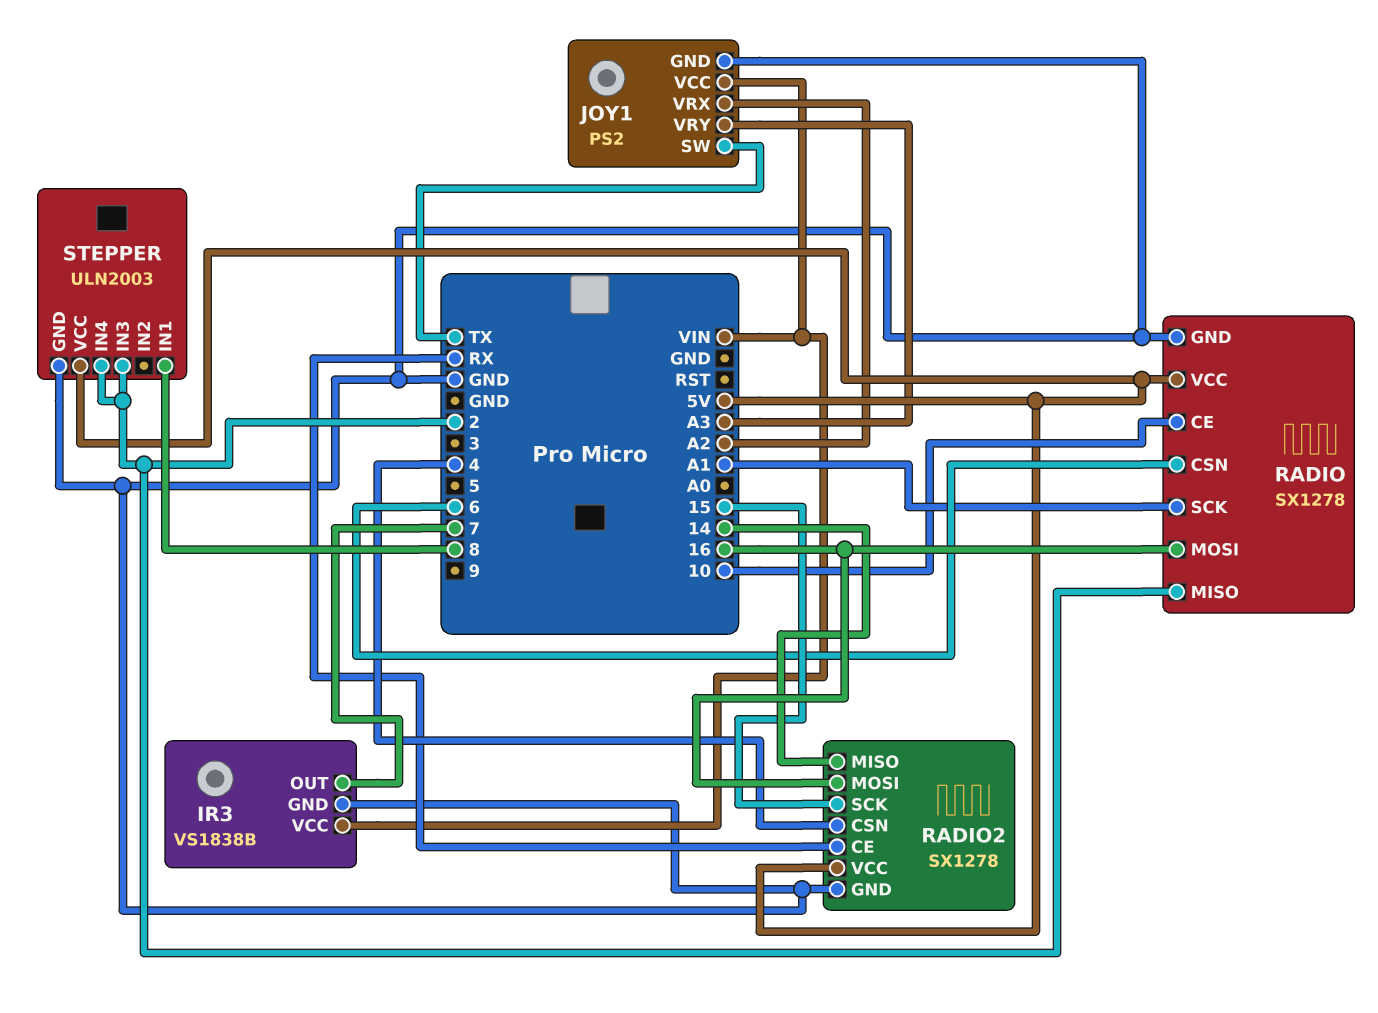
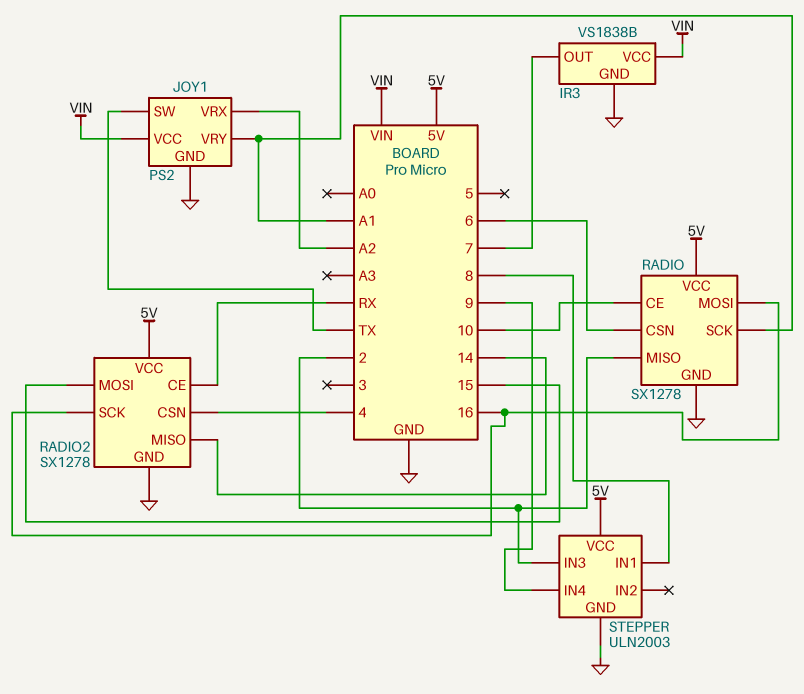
JOY1 pin VRY: A3 -> A1
RADIO2 pin MOSI: 16 -> 15
RADIO2 pin SCK: 15 -> 16
STEPPER pin IN4: 2 -> 9

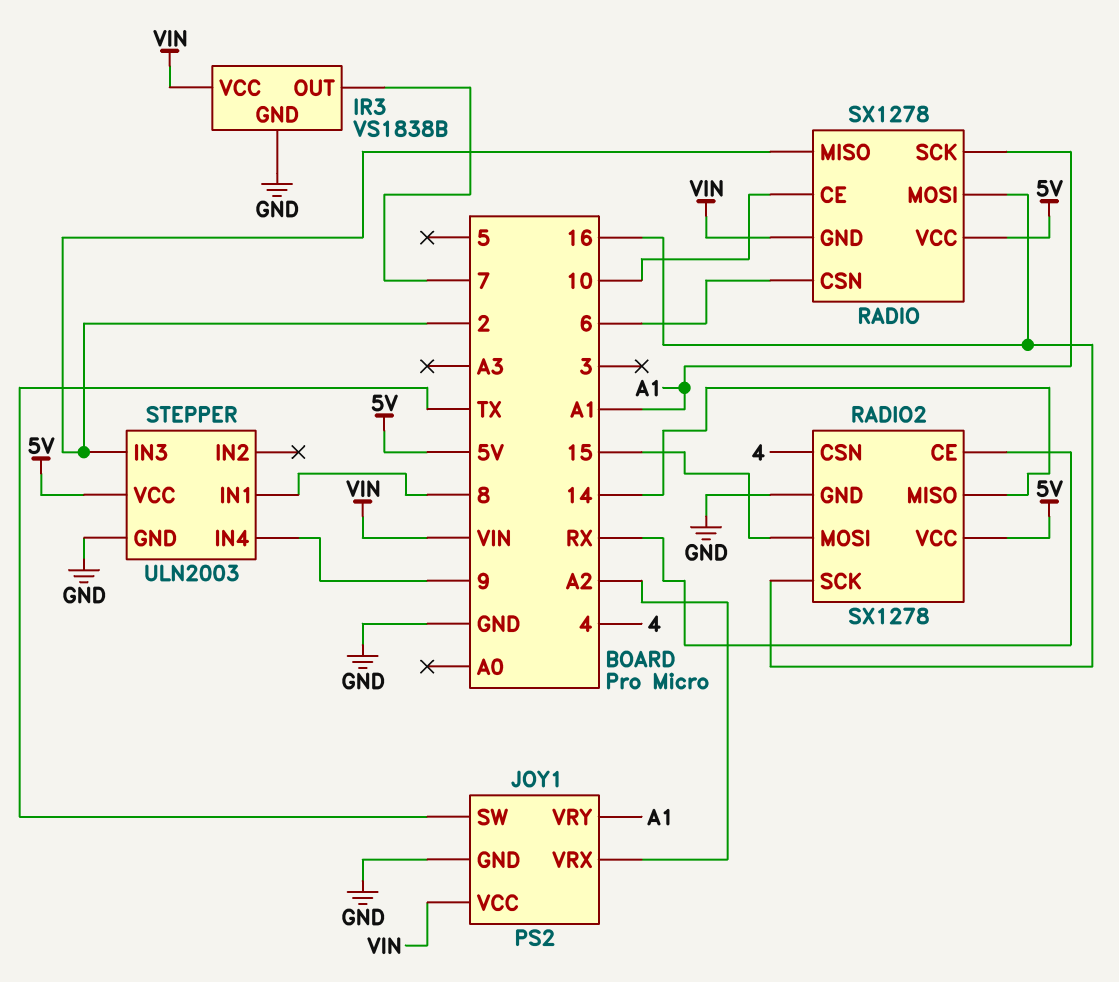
RADIO pin GND: GND -> VIN

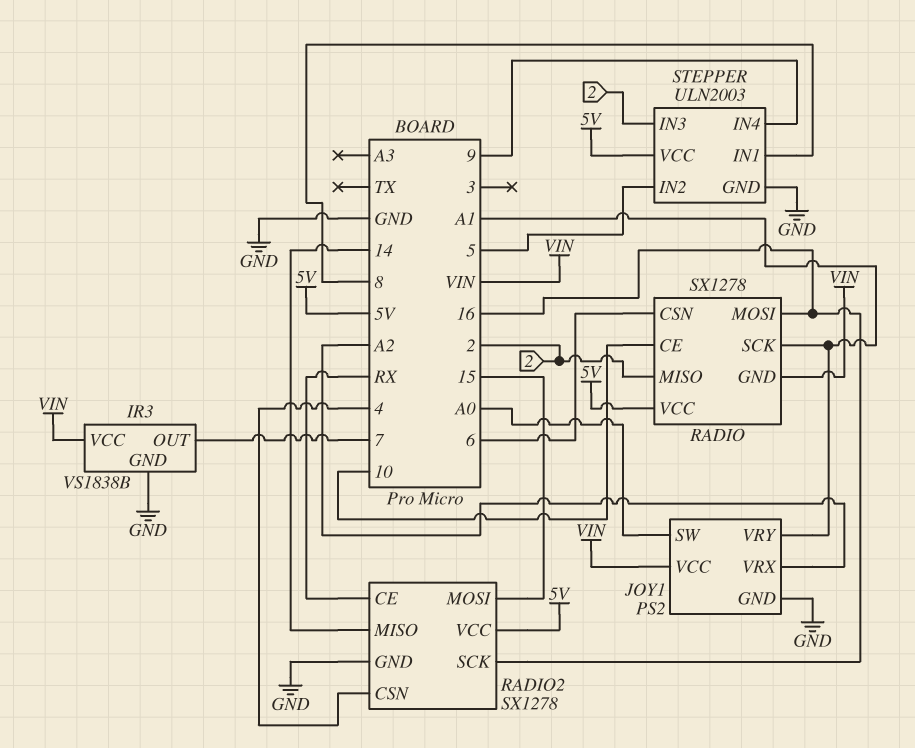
JOY1 pin SW: TX -> A0
STEPPER pin IN2: none -> 5

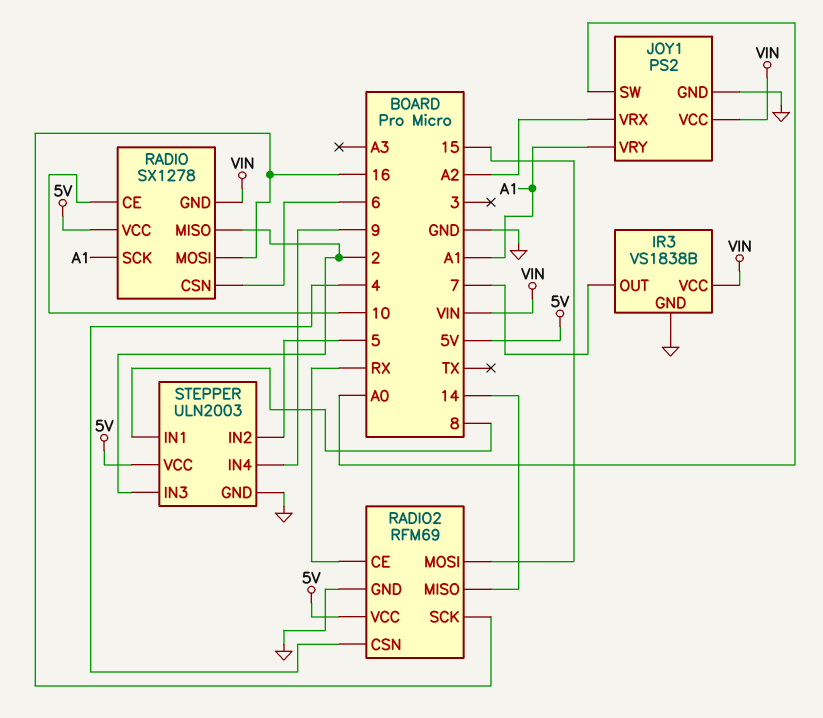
RADIO2: SX1278 -> RFM69

